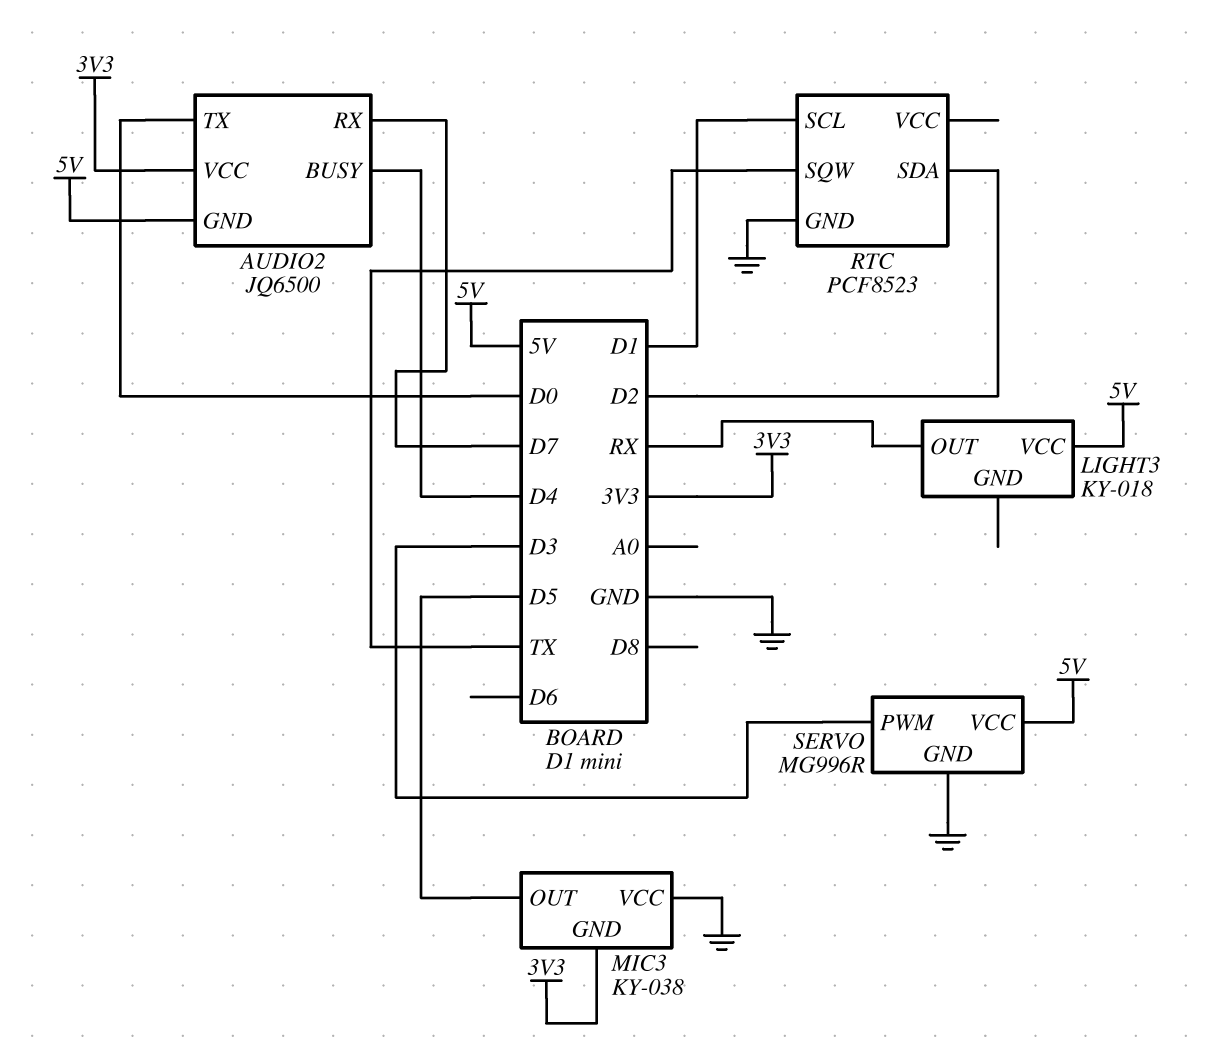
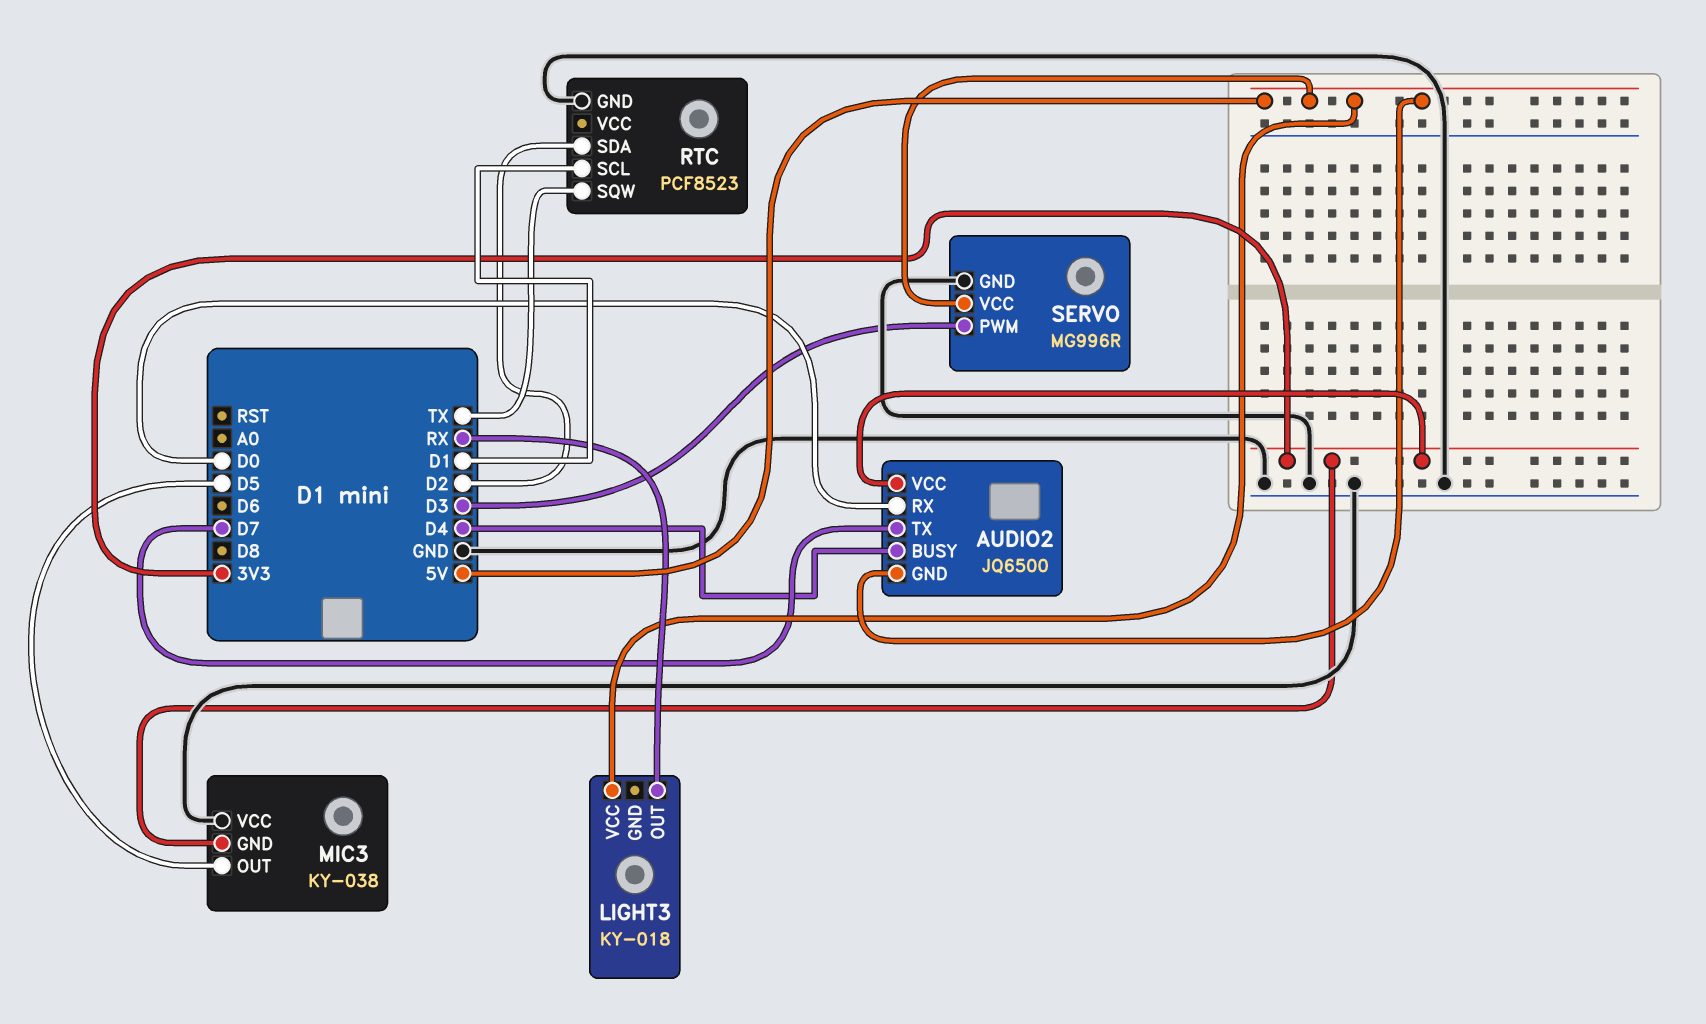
AUDIO2 pin RX: D7 -> D0
AUDIO2 pin TX: D0 -> D7

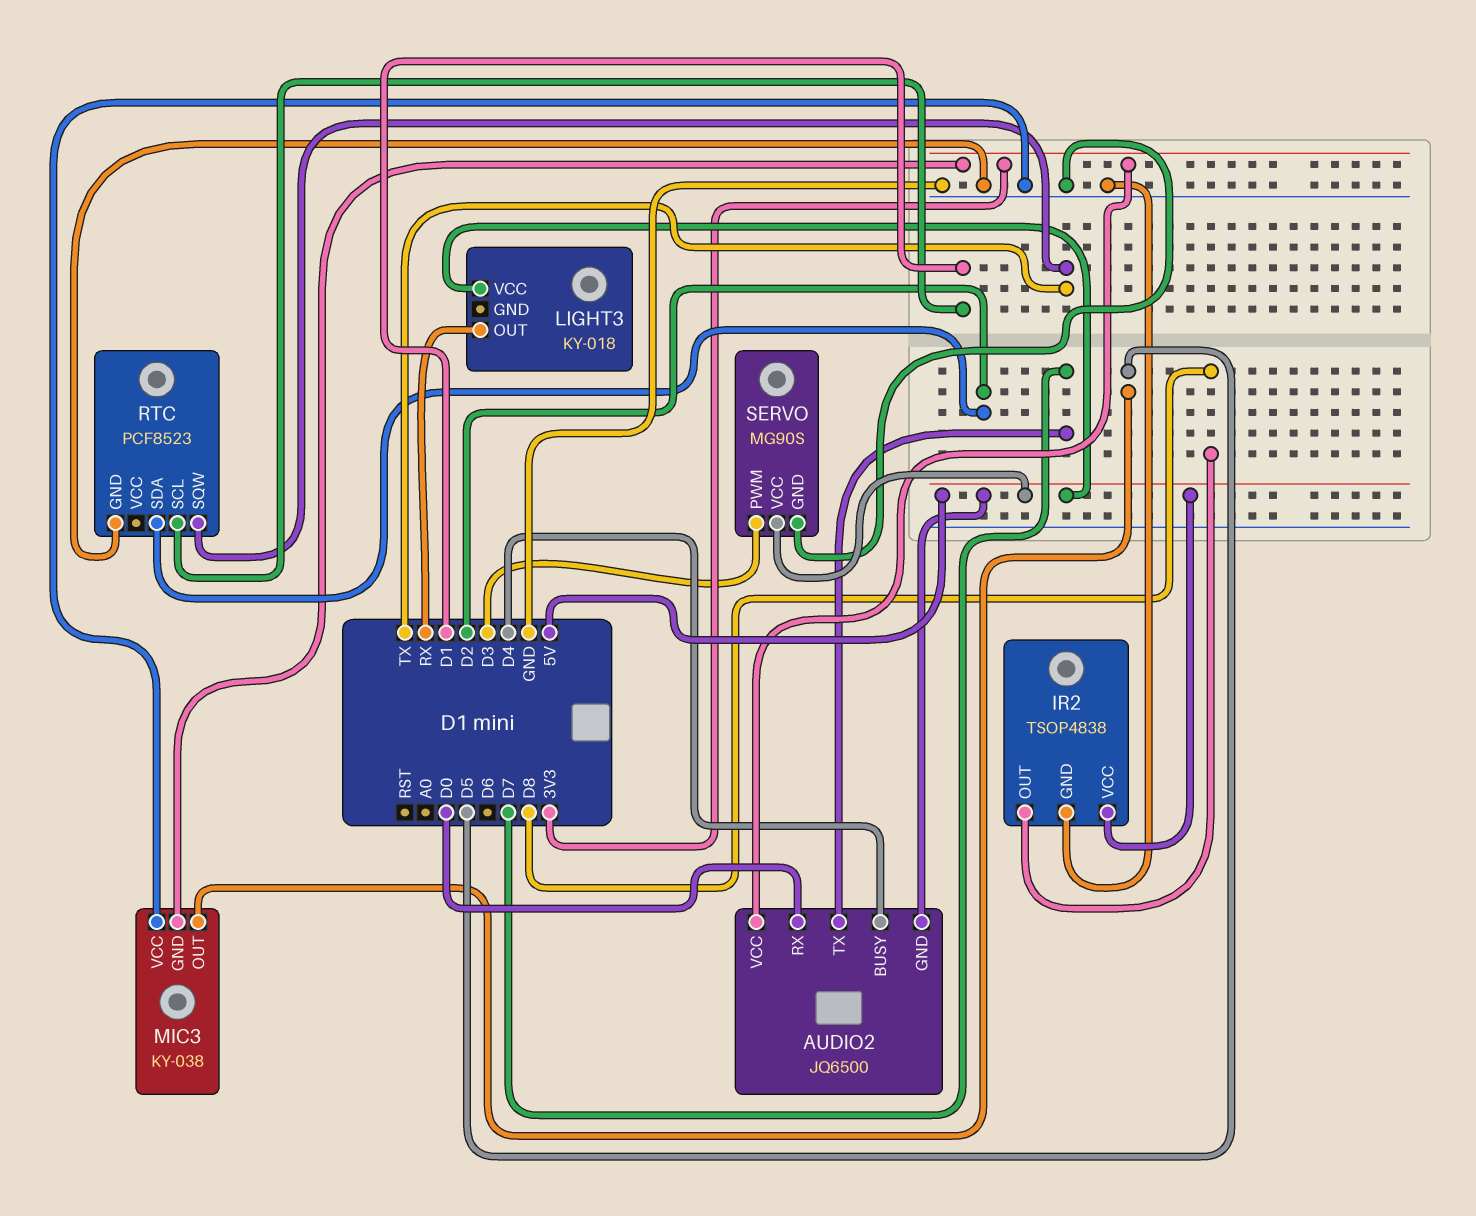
IR2: none -> TSOP4838
IR2 pin GND: none -> GND
IR2 pin OUT: none -> D8
IR2 pin VCC: none -> 5V
SERVO: MG996R -> MG90S

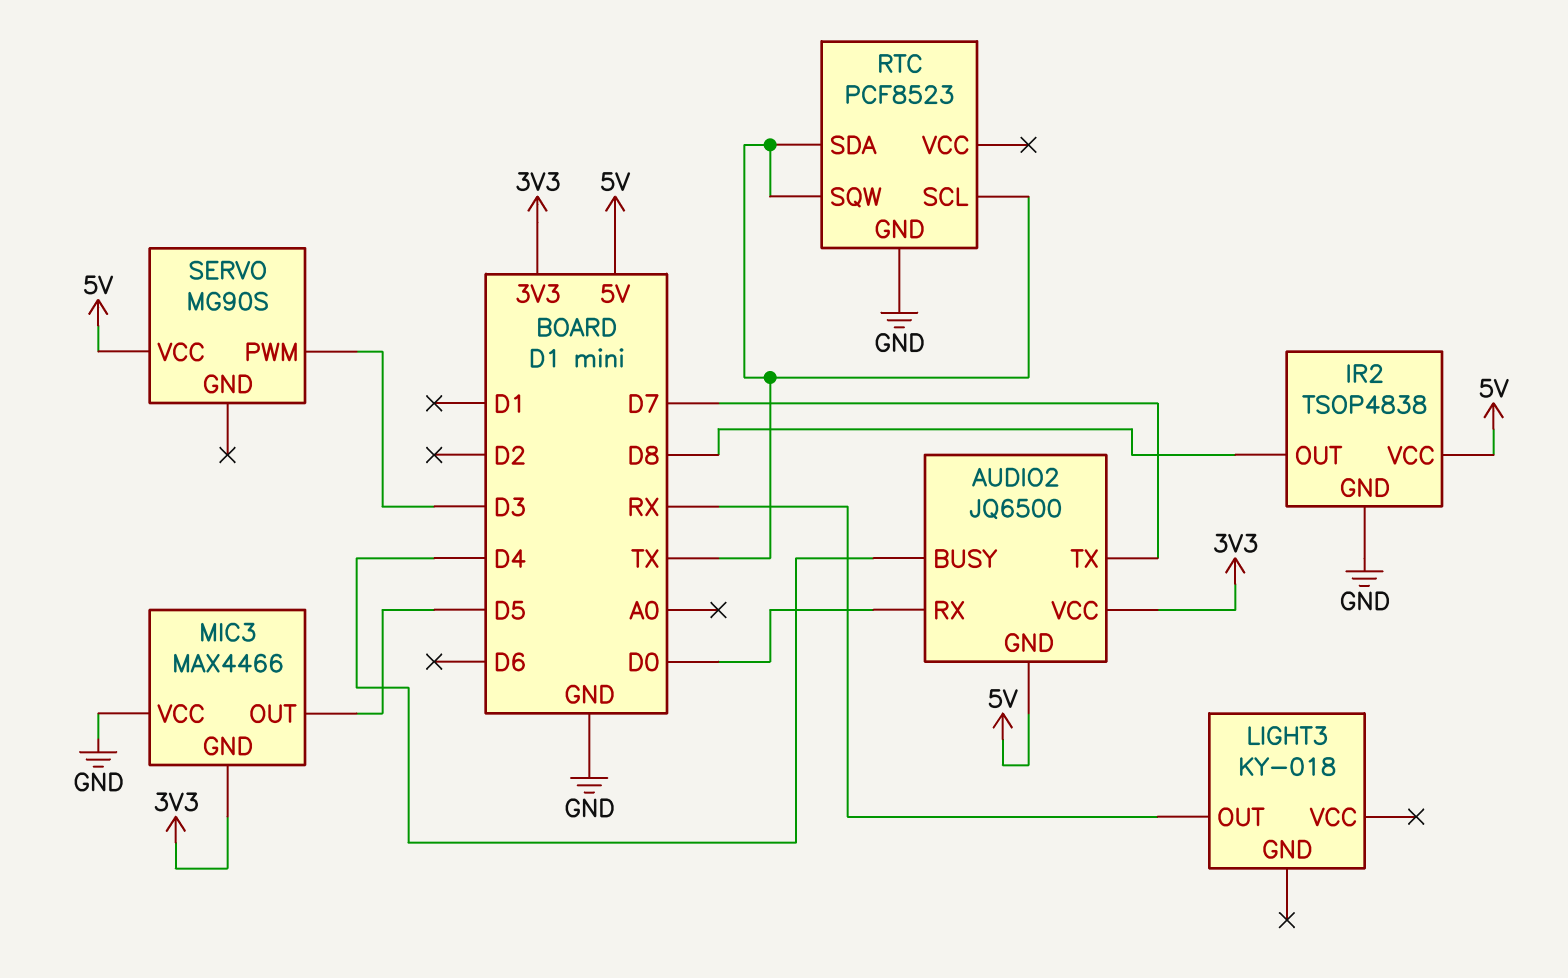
LIGHT3 pin VCC: 5V -> none
MIC3: KY-038 -> MAX4466
RTC pin SCL: D1 -> TX
RTC pin SDA: D2 -> TX
SERVO pin GND: GND -> none

